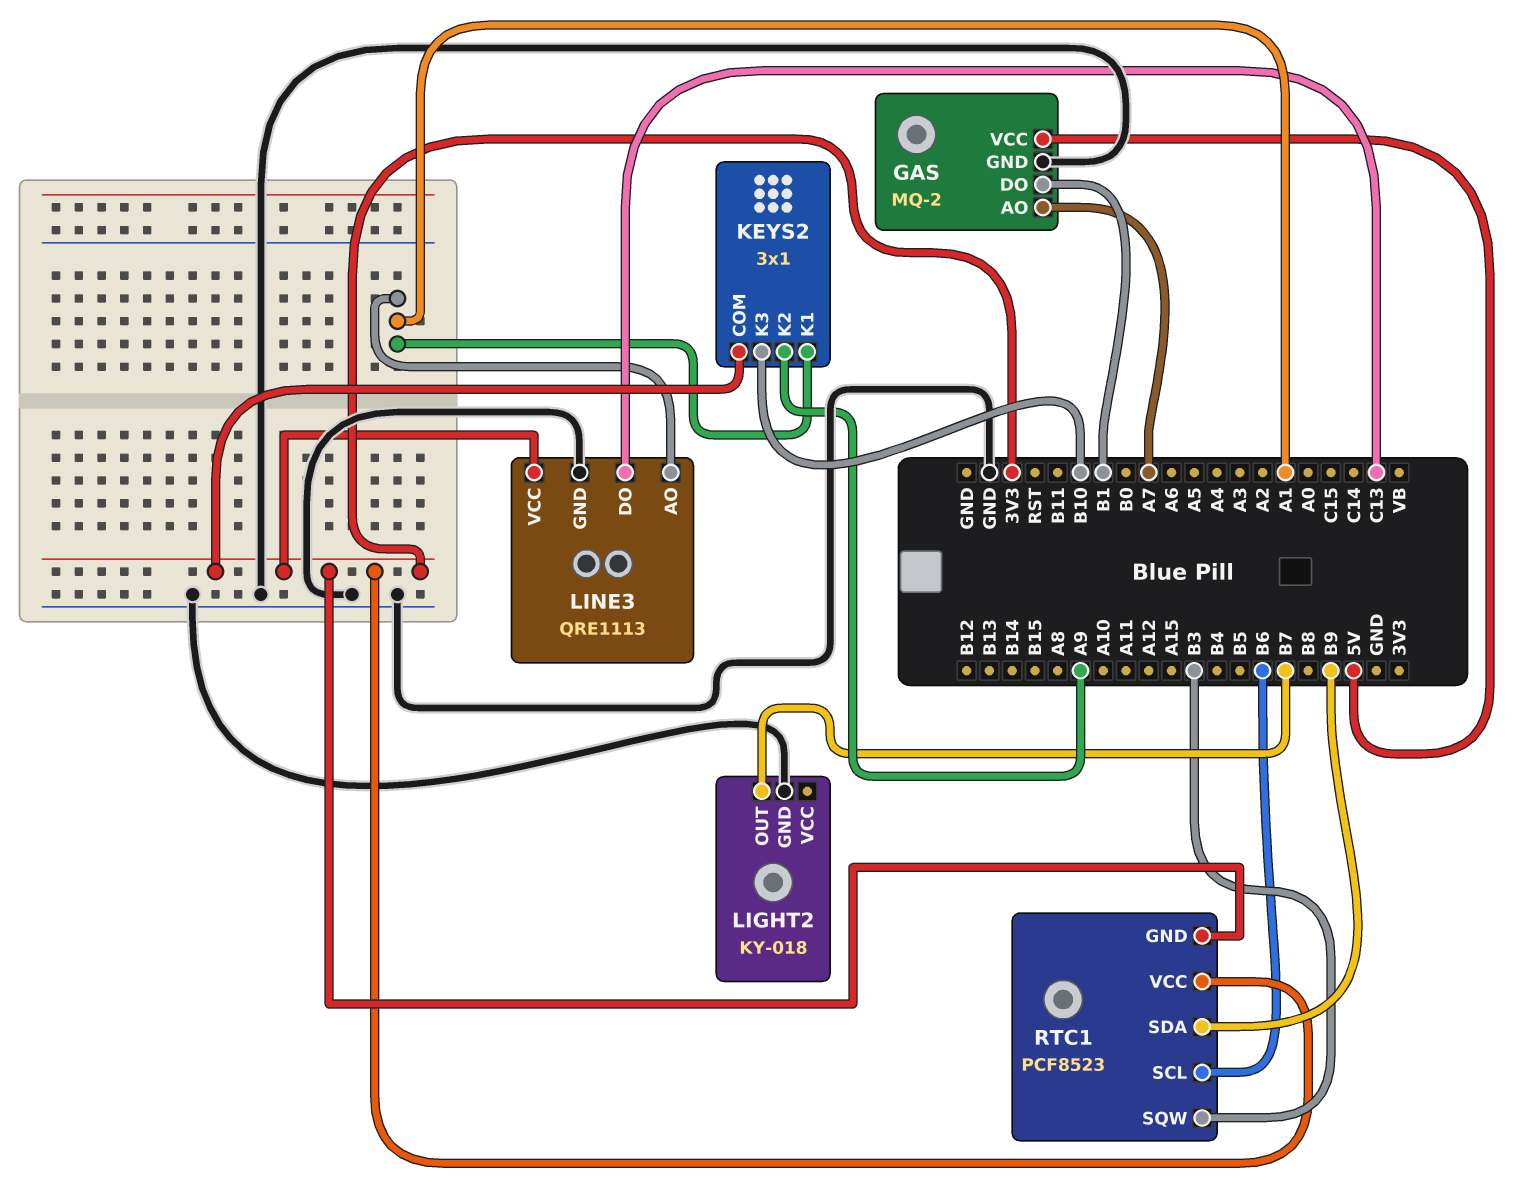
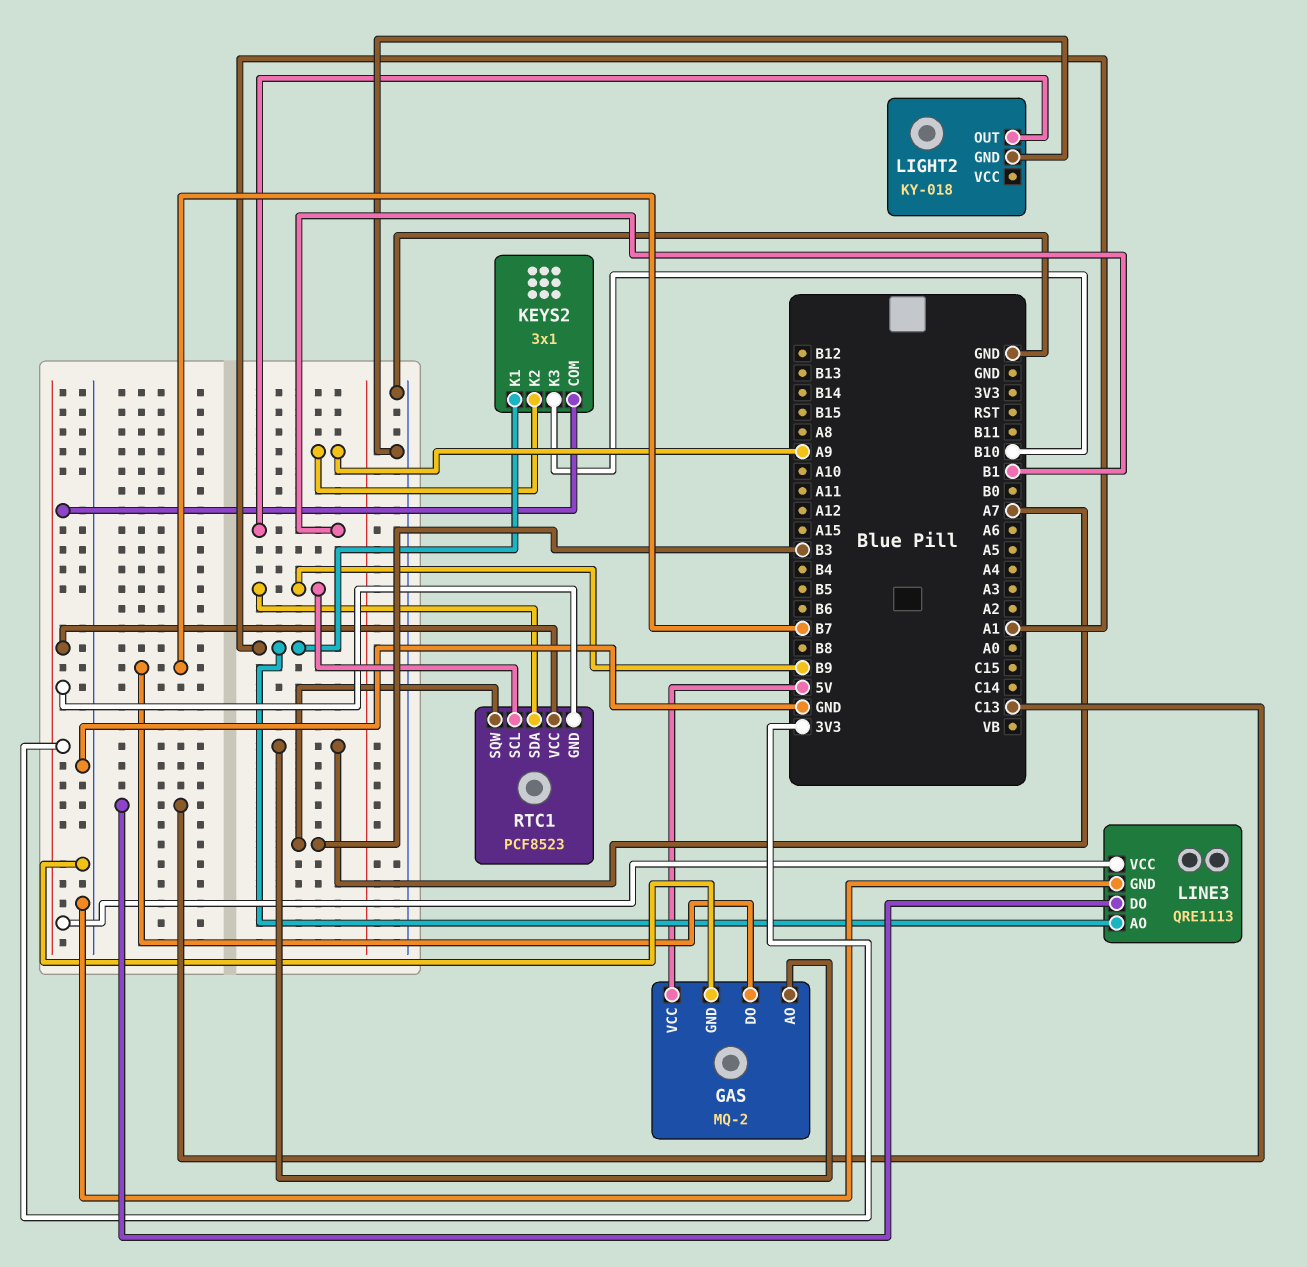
GAS pin DO: B1 -> B7
LIGHT2 pin OUT: B7 -> B1
RTC1 pin SCL: B6 -> B9

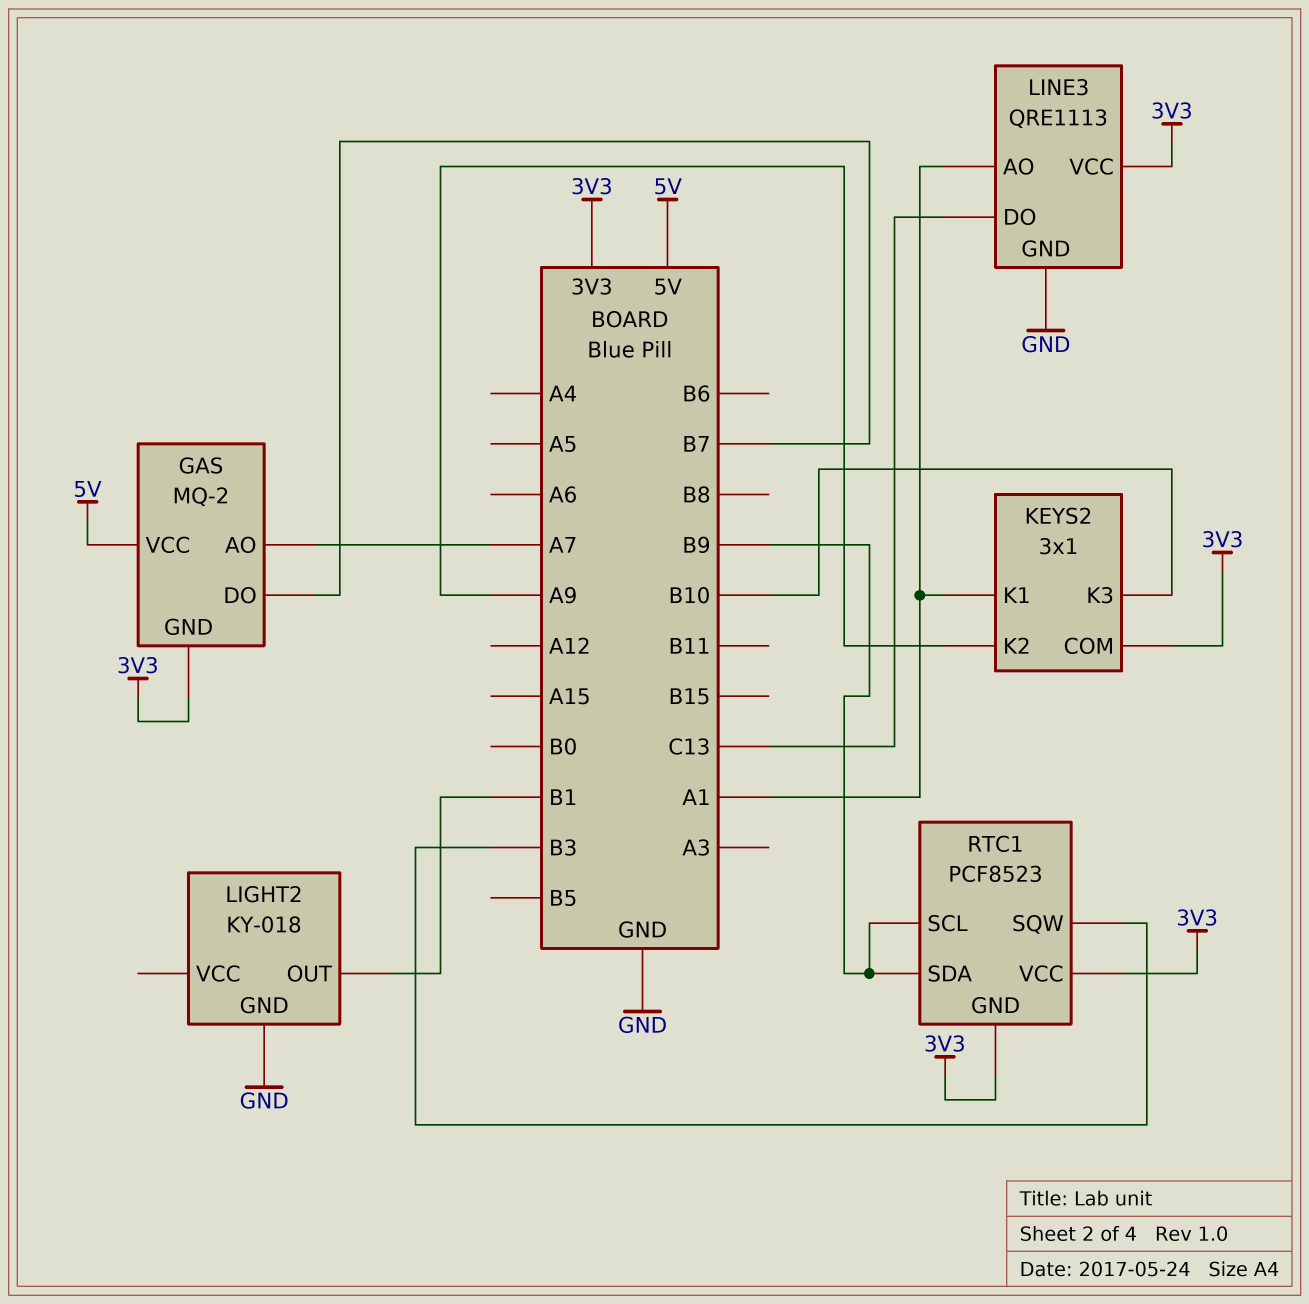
GAS pin GND: GND -> 3V3

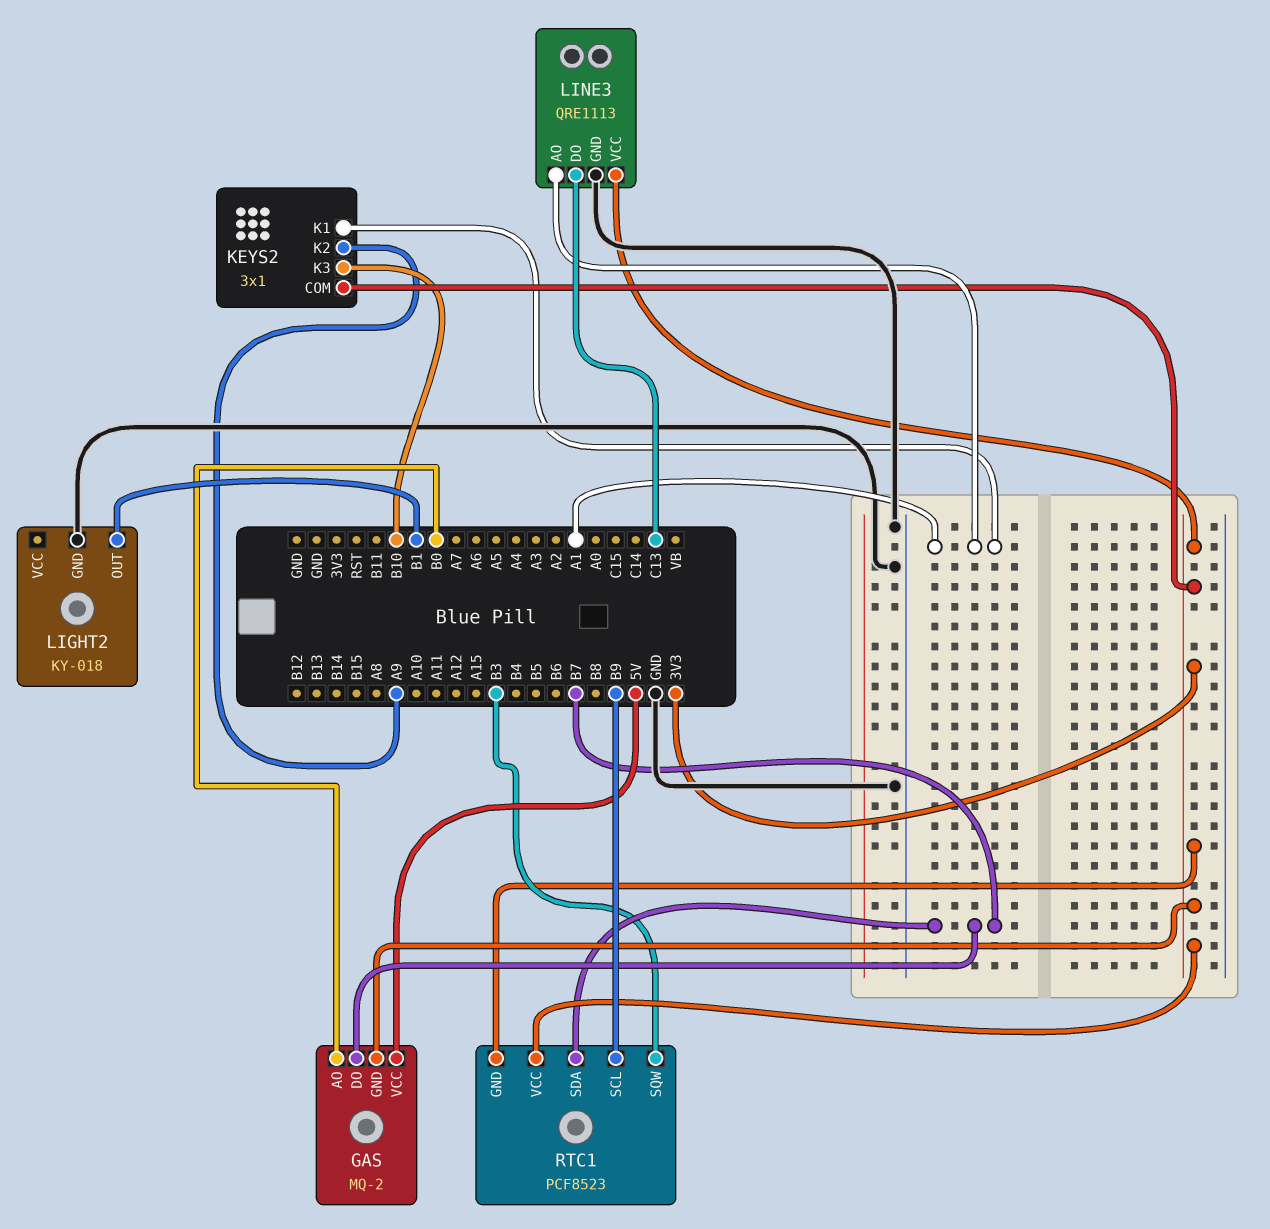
GAS pin AO: A7 -> B0
RTC1 pin SDA: B9 -> B7

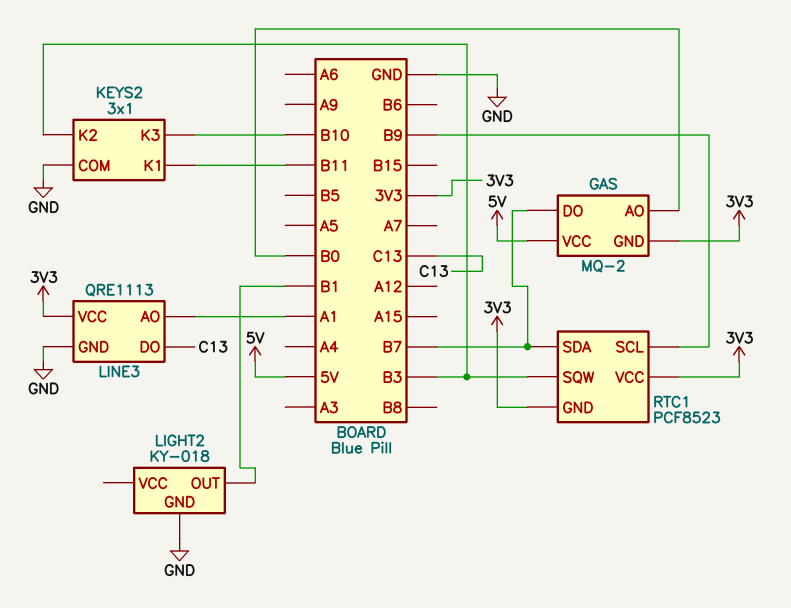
KEYS2 pin COM: 3V3 -> GND
KEYS2 pin K1: A1 -> B11
KEYS2 pin K2: A9 -> B3

